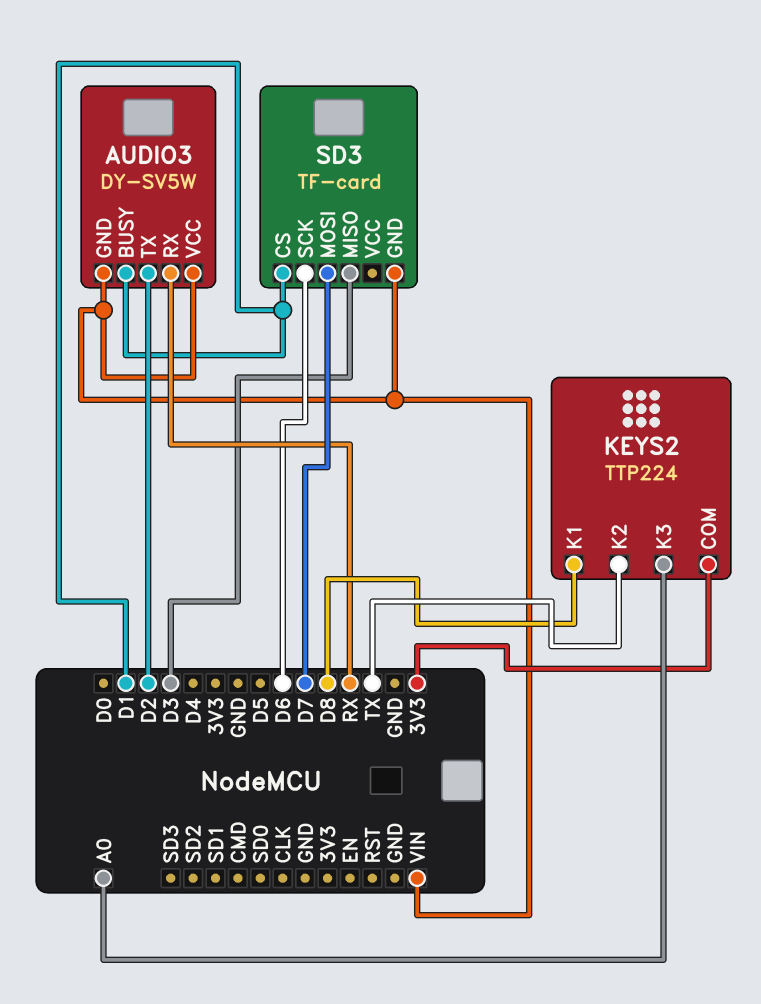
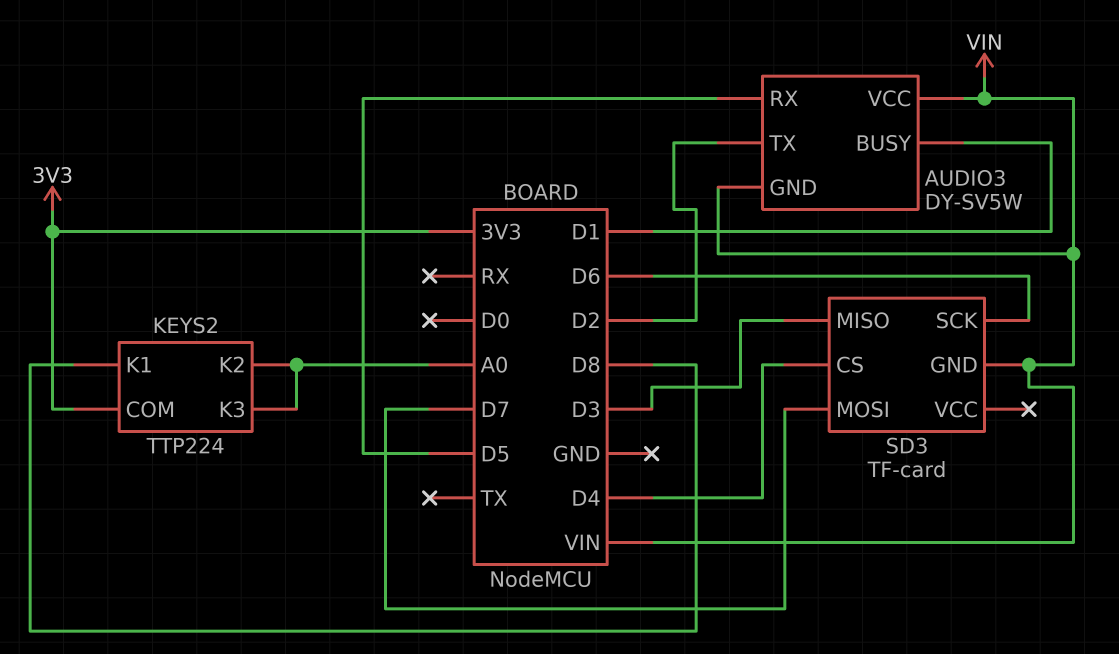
AUDIO3 pin RX: RX -> D5
KEYS2 pin K2: TX -> A0
SD3 pin CS: D1 -> D4

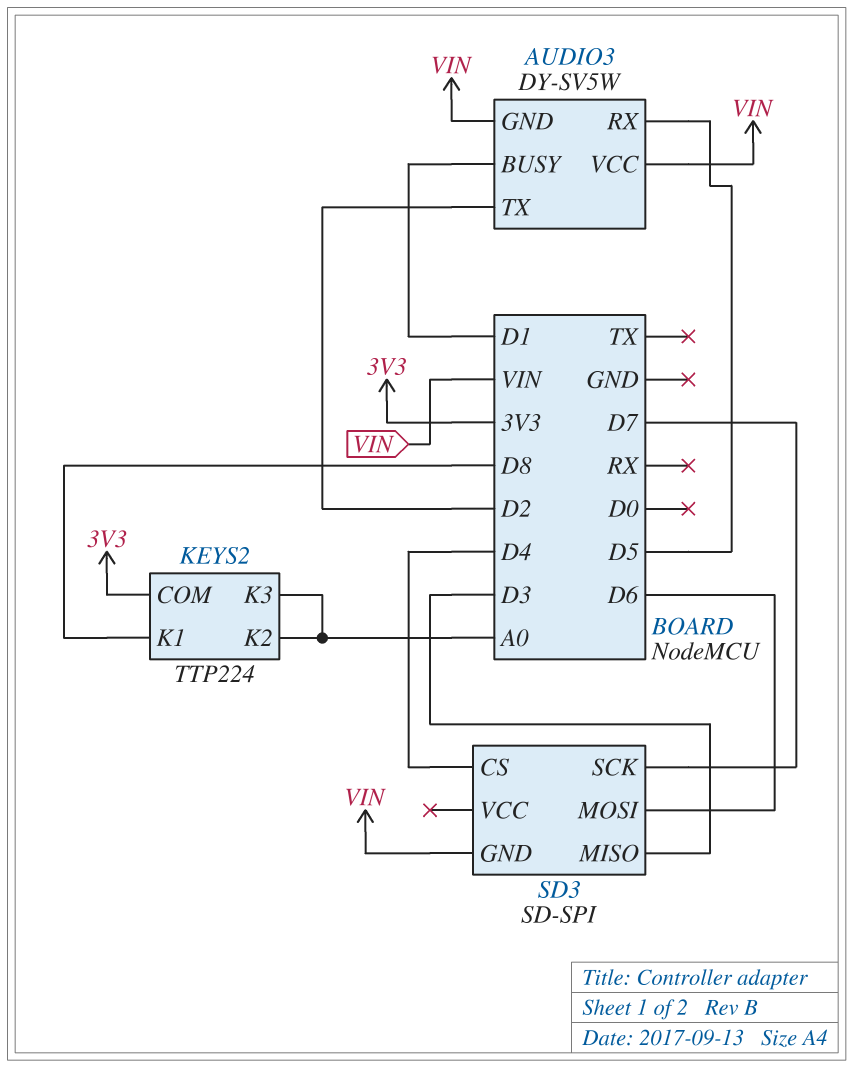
SD3: TF-card -> SD-SPI
SD3 pin MOSI: D7 -> D6
SD3 pin SCK: D6 -> D7

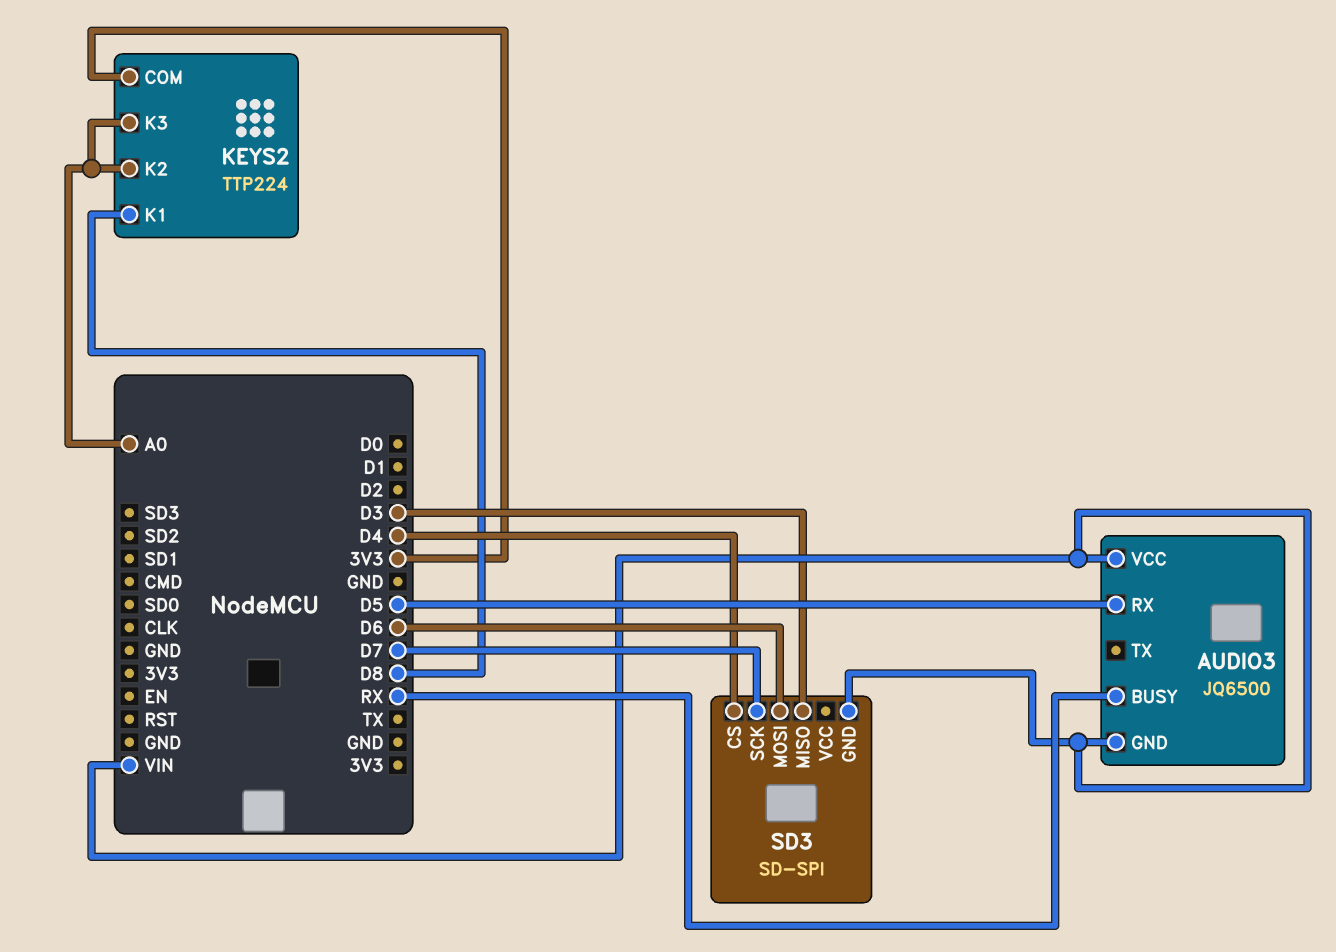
AUDIO3: DY-SV5W -> JQ6500
AUDIO3 pin BUSY: D1 -> RX
AUDIO3 pin TX: D2 -> none

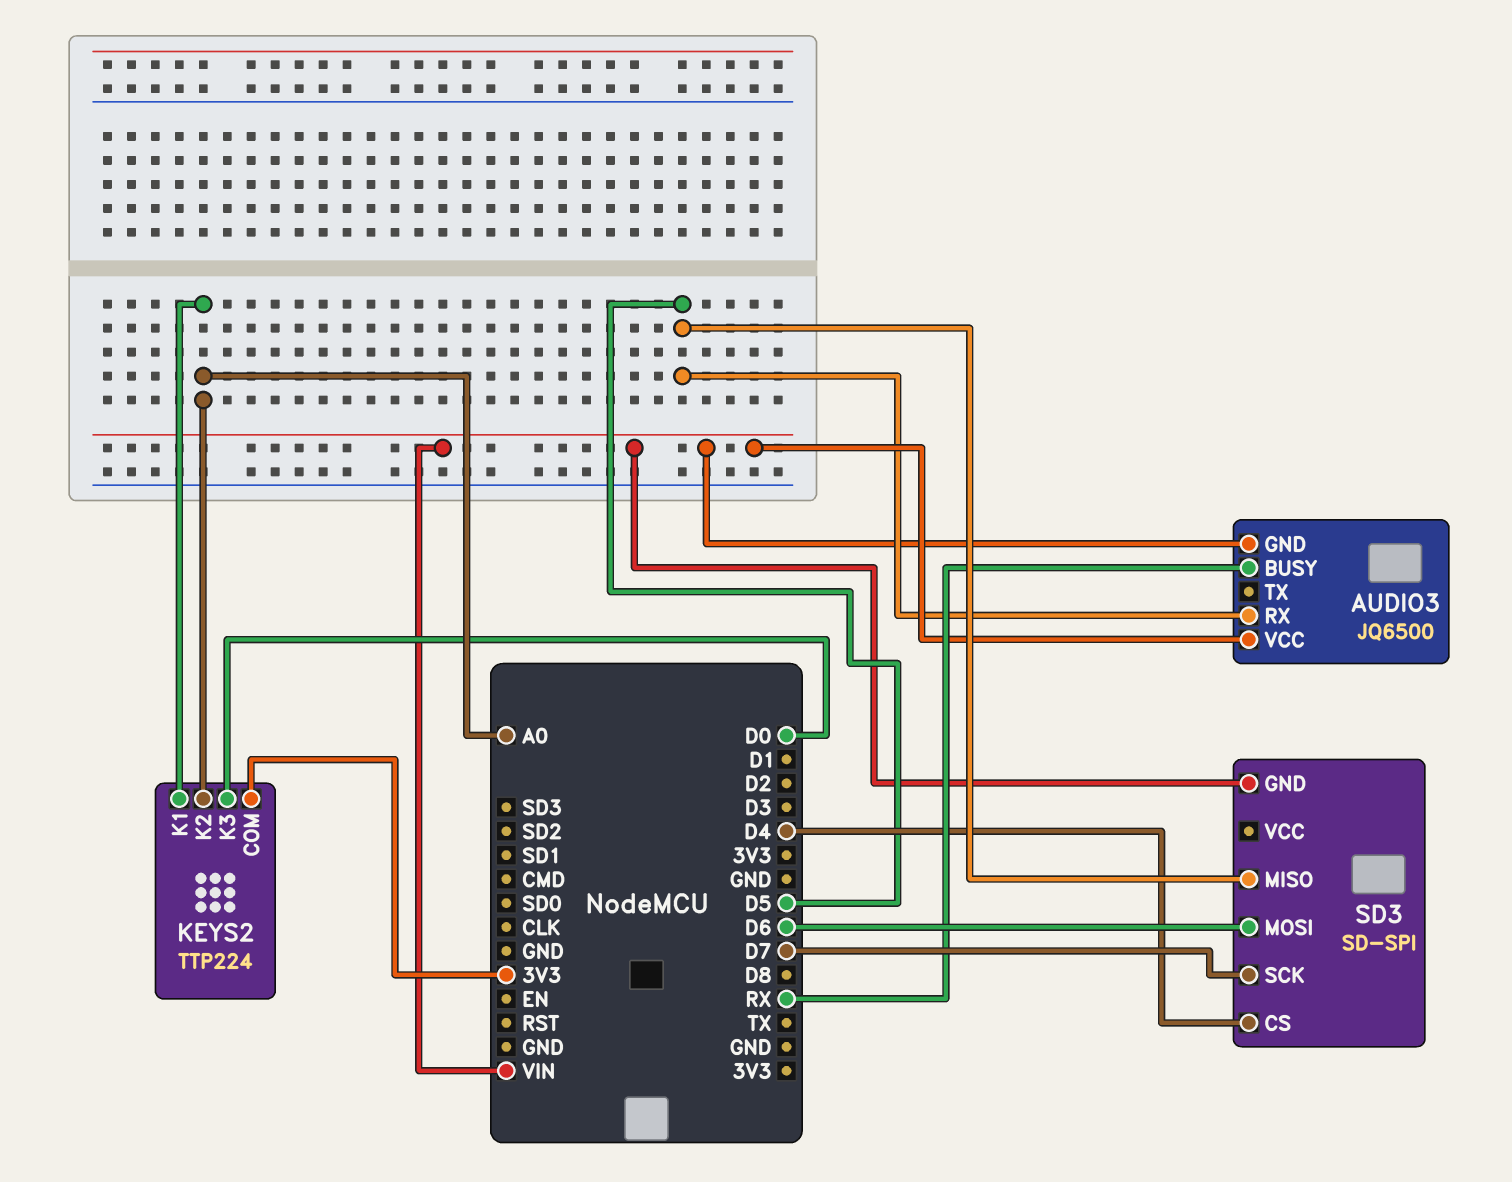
KEYS2 pin K1: D8 -> A0
KEYS2 pin K3: A0 -> D0
SD3 pin MISO: D3 -> D5

